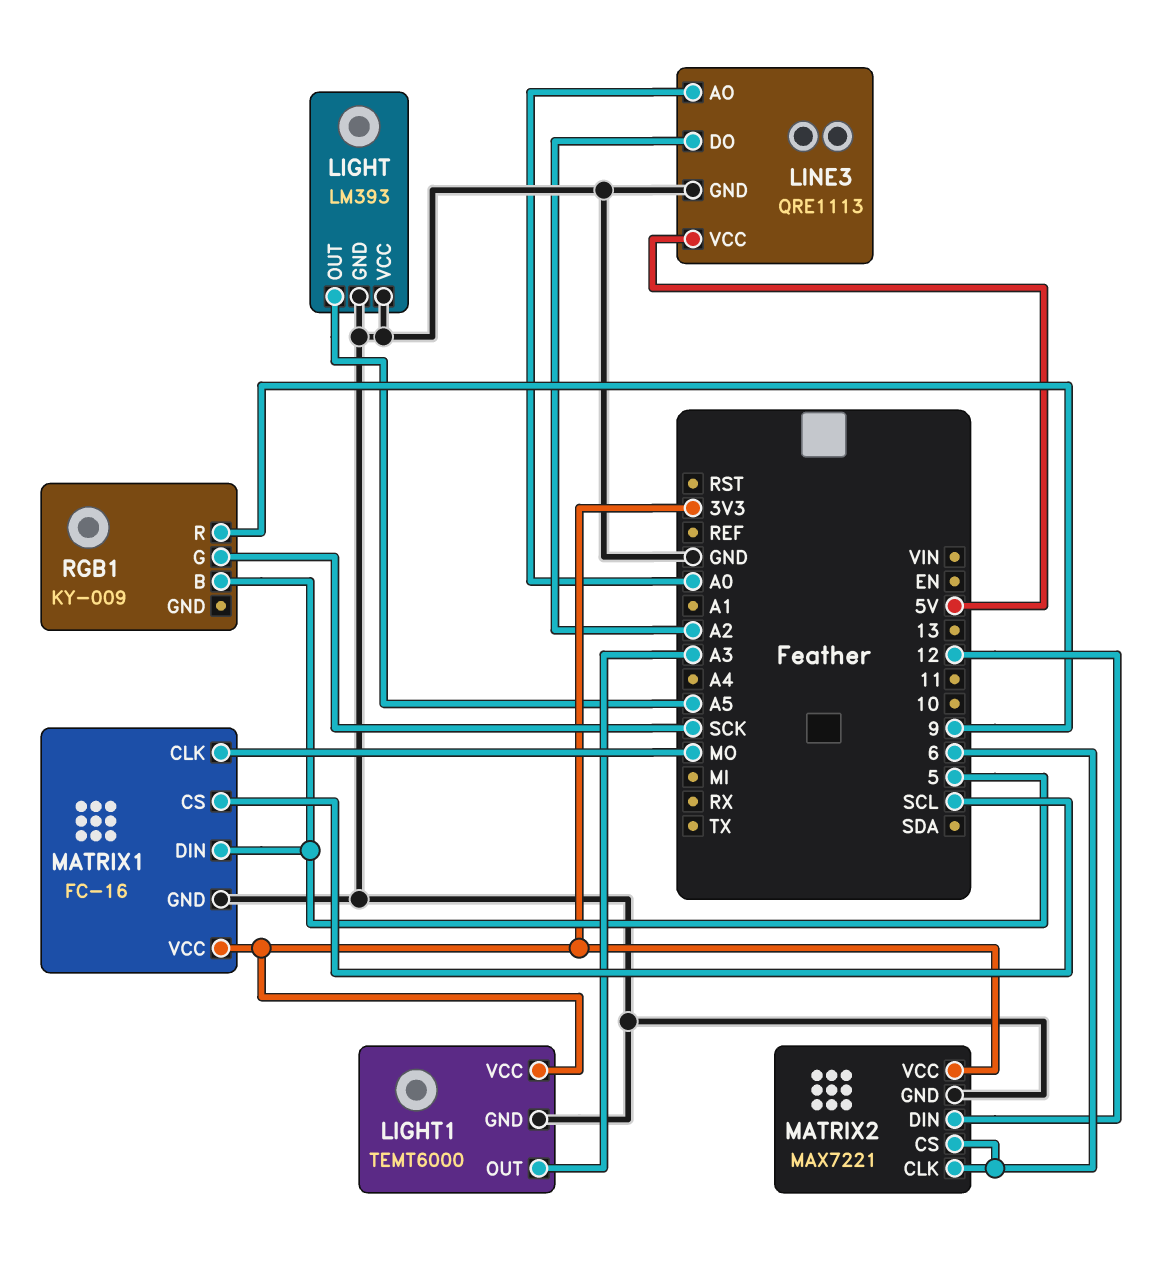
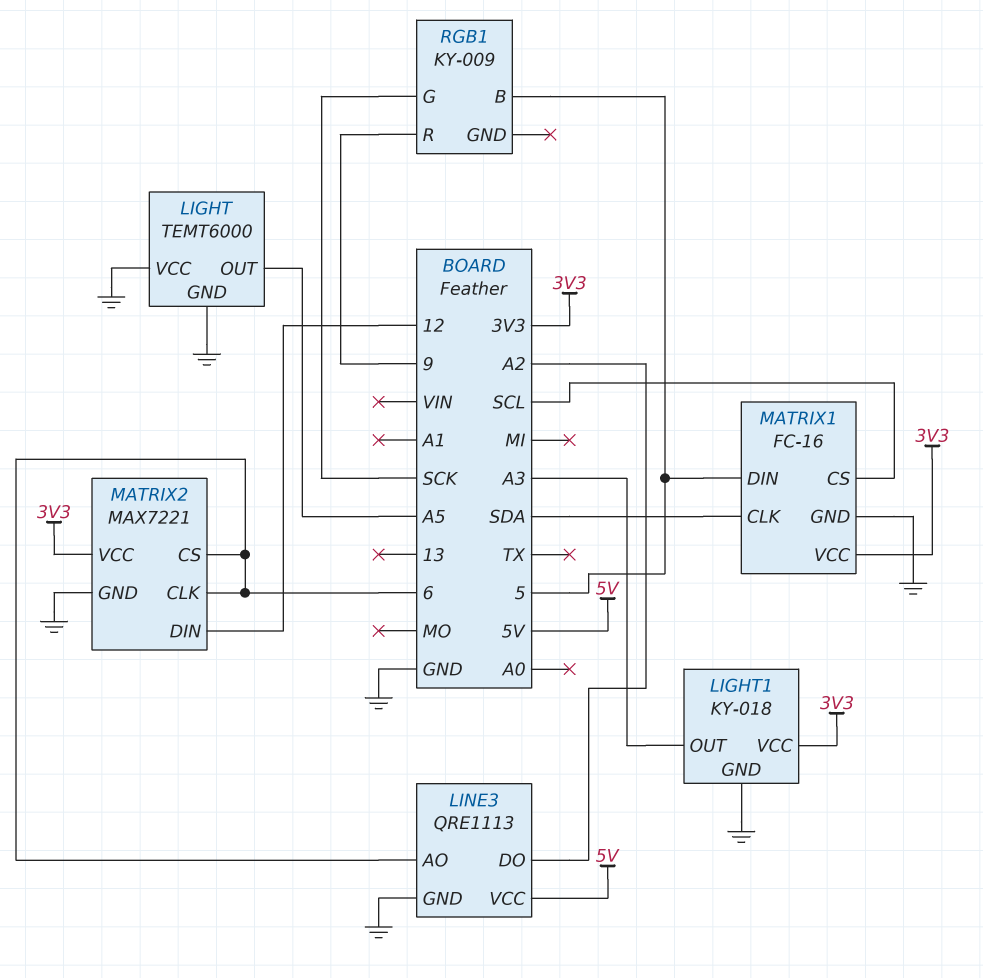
LIGHT: LM393 -> TEMT6000
LIGHT1: TEMT6000 -> KY-018
LINE3 pin AO: A0 -> 6
MATRIX1 pin CLK: MO -> SDA

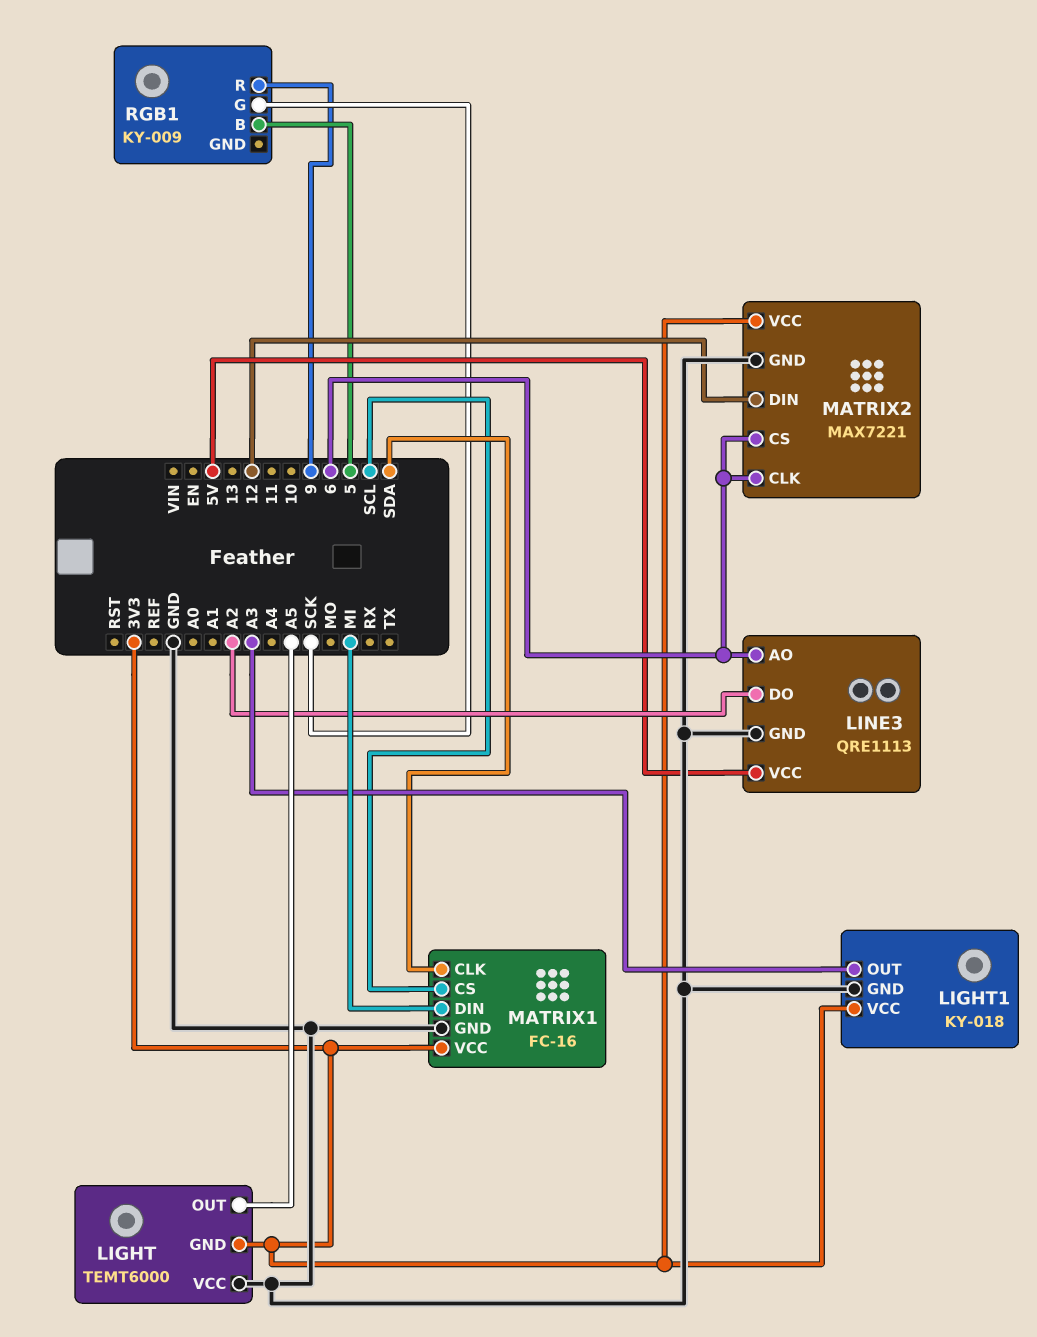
LIGHT pin GND: GND -> 3V3
MATRIX1 pin DIN: 5 -> MI

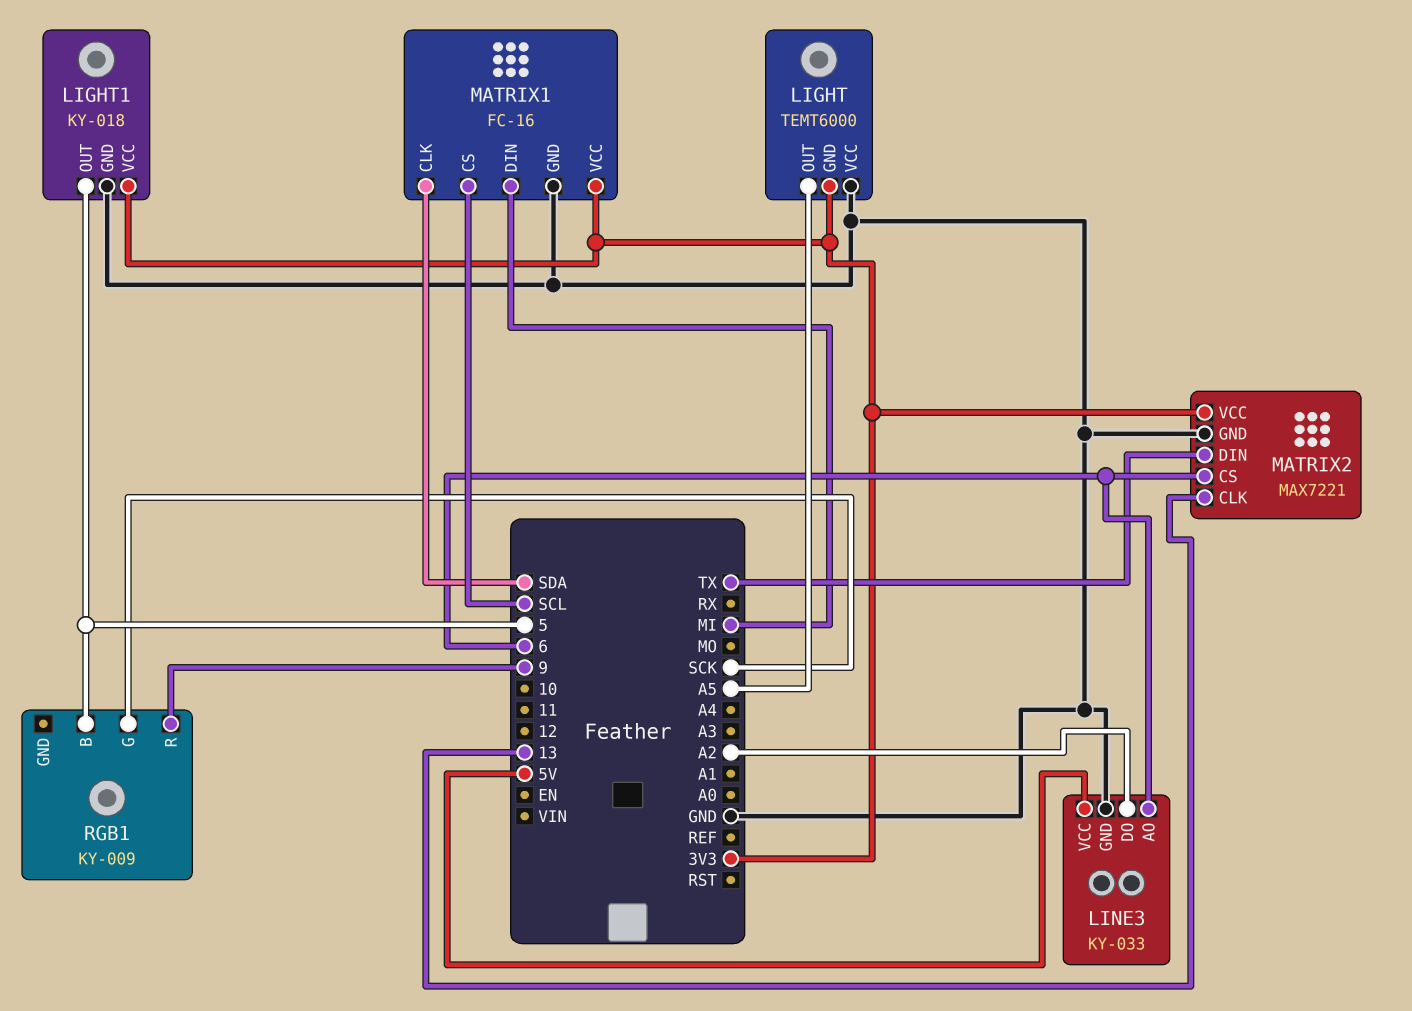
LIGHT1 pin OUT: A3 -> 5
LINE3: QRE1113 -> KY-033
MATRIX2 pin CLK: 6 -> 13
MATRIX2 pin DIN: 12 -> TX

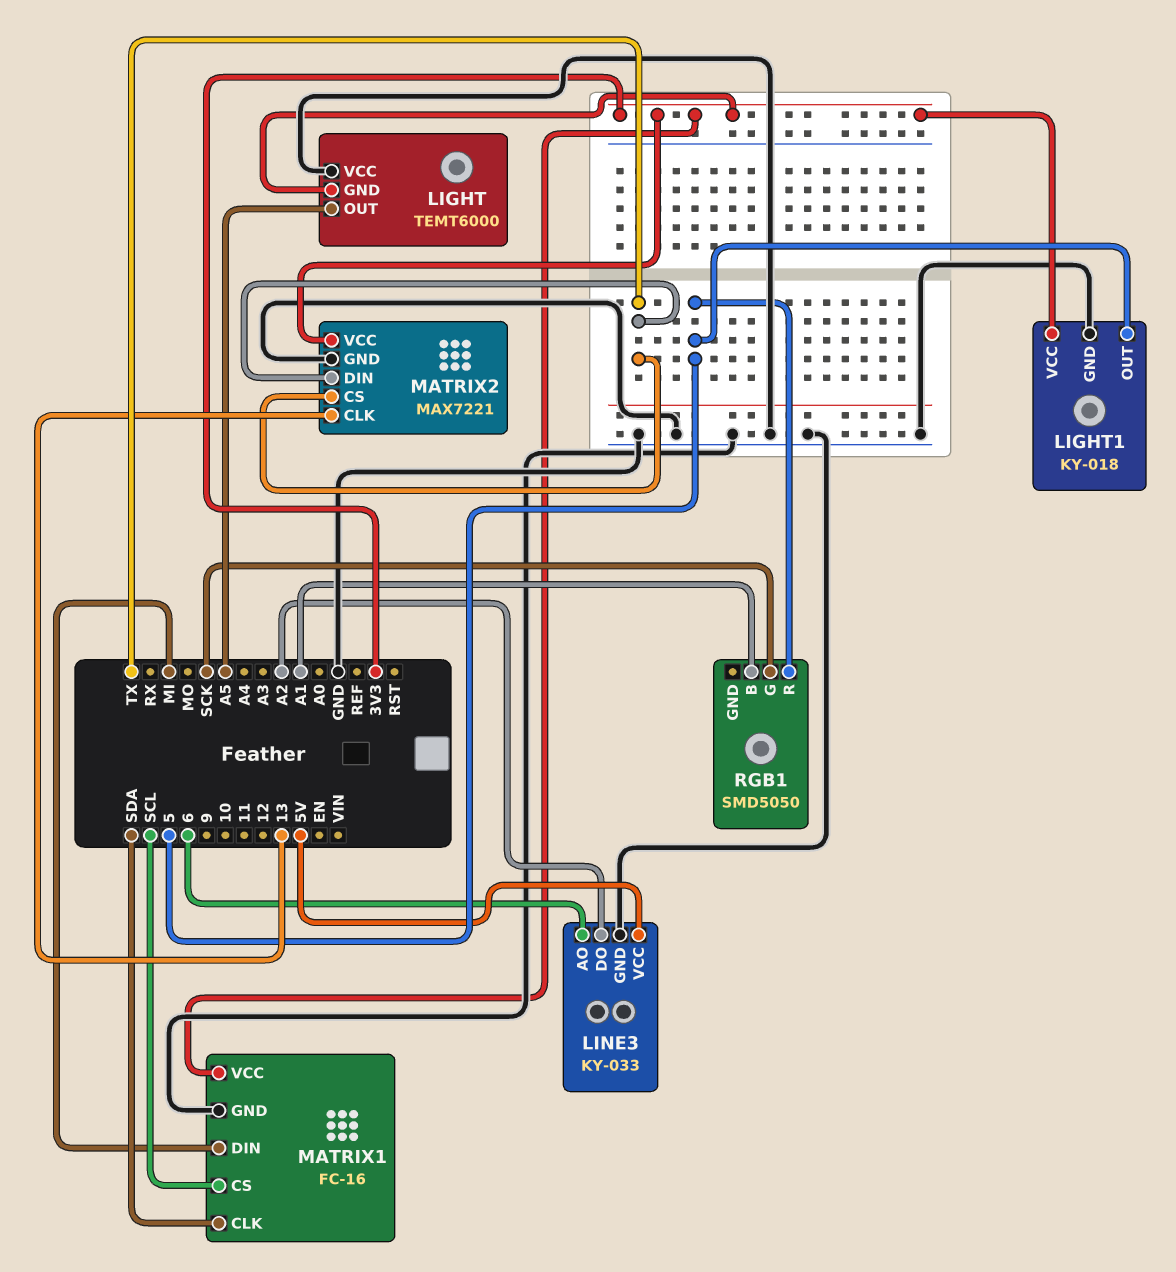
MATRIX2 pin CS: 6 -> TX
RGB1: KY-009 -> SMD5050
RGB1 pin B: 5 -> A1
RGB1 pin R: 9 -> 5

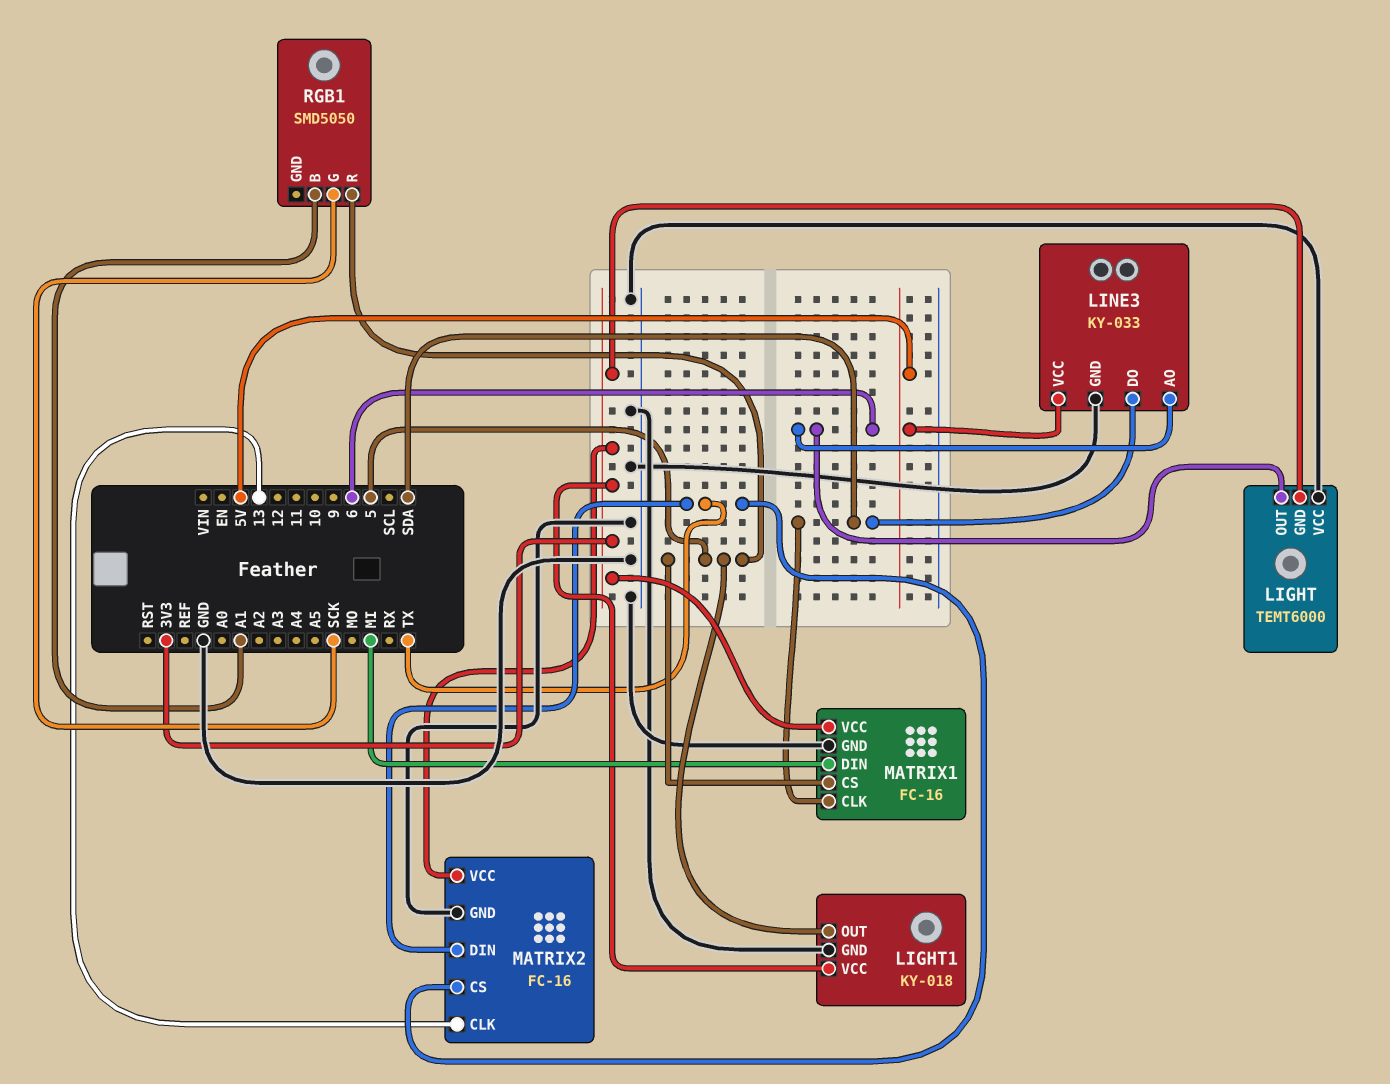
LIGHT pin OUT: A5 -> 6
LINE3 pin DO: A2 -> SDA
MATRIX1 pin CS: SCL -> 5
MATRIX2: MAX7221 -> FC-16

